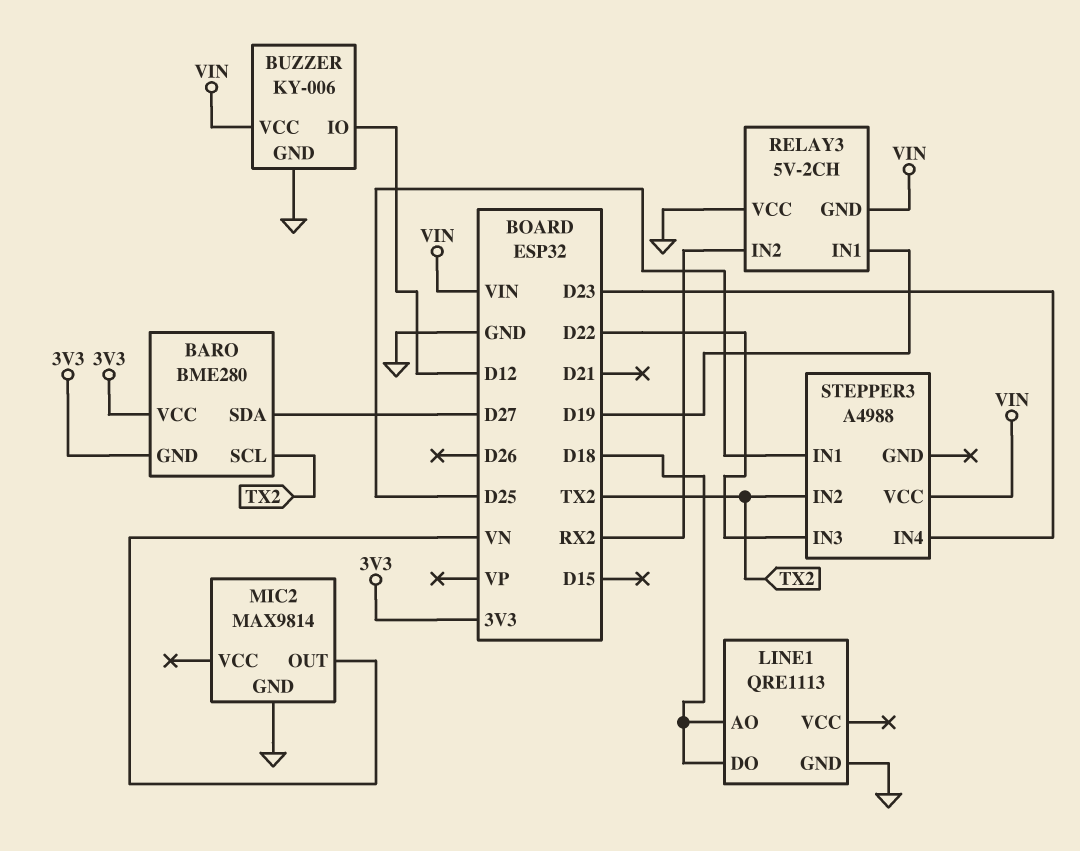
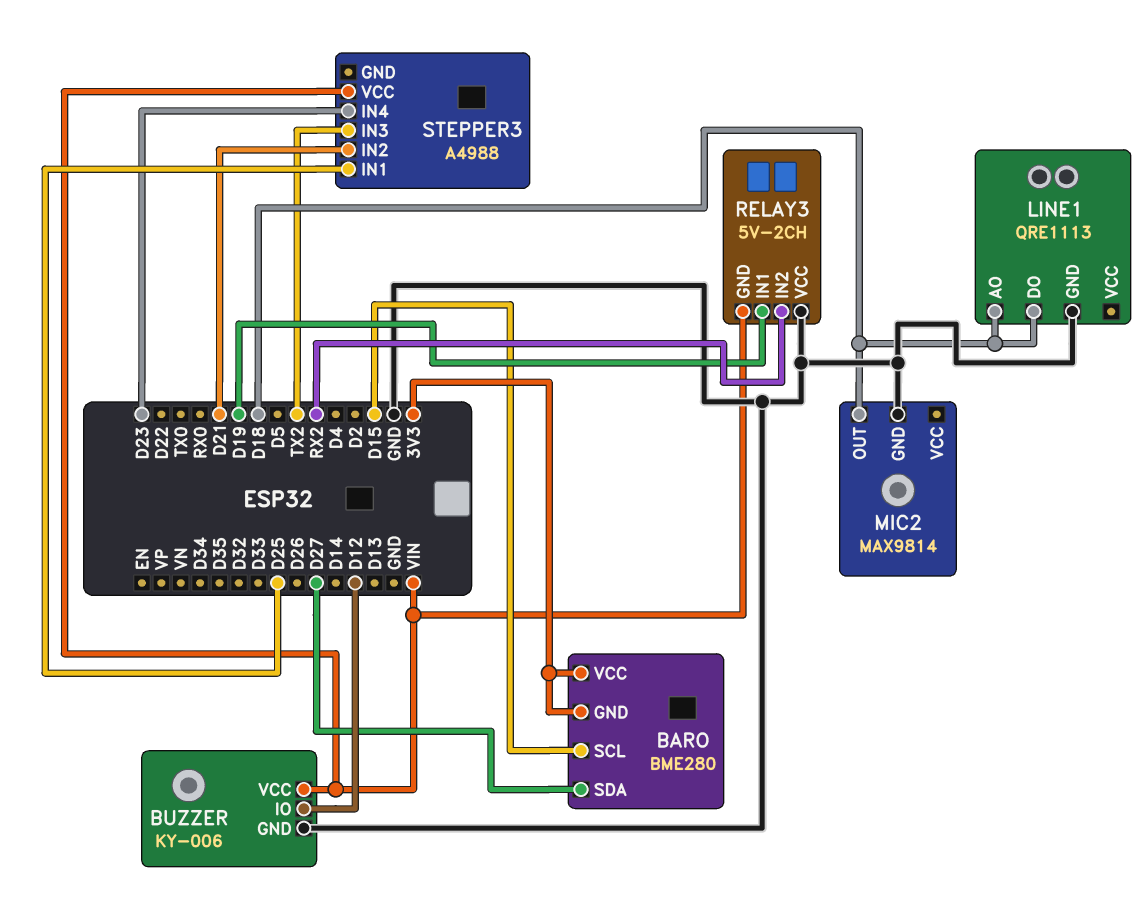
BARO pin SCL: TX2 -> D15
MIC2 pin OUT: VN -> D18
STEPPER3 pin IN2: TX2 -> D21
STEPPER3 pin IN3: D22 -> TX2

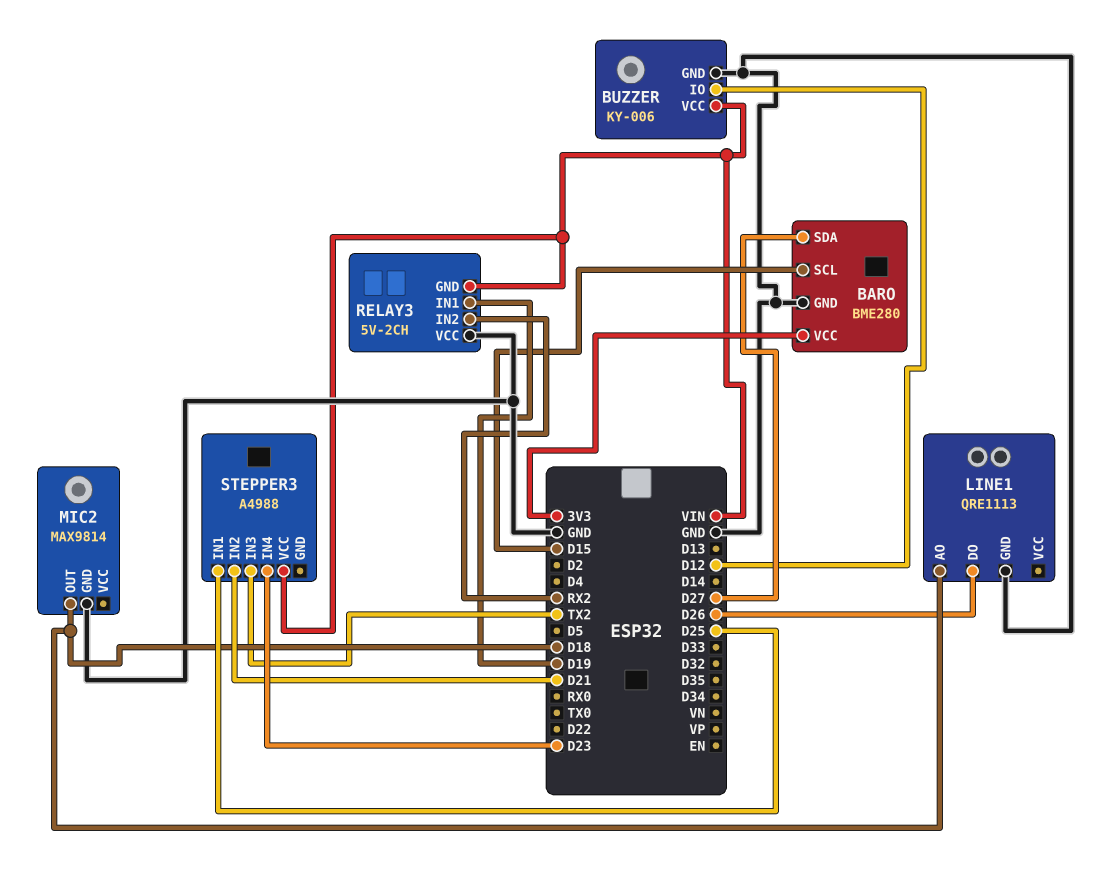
BARO pin GND: 3V3 -> GND
LINE1 pin DO: D18 -> D26

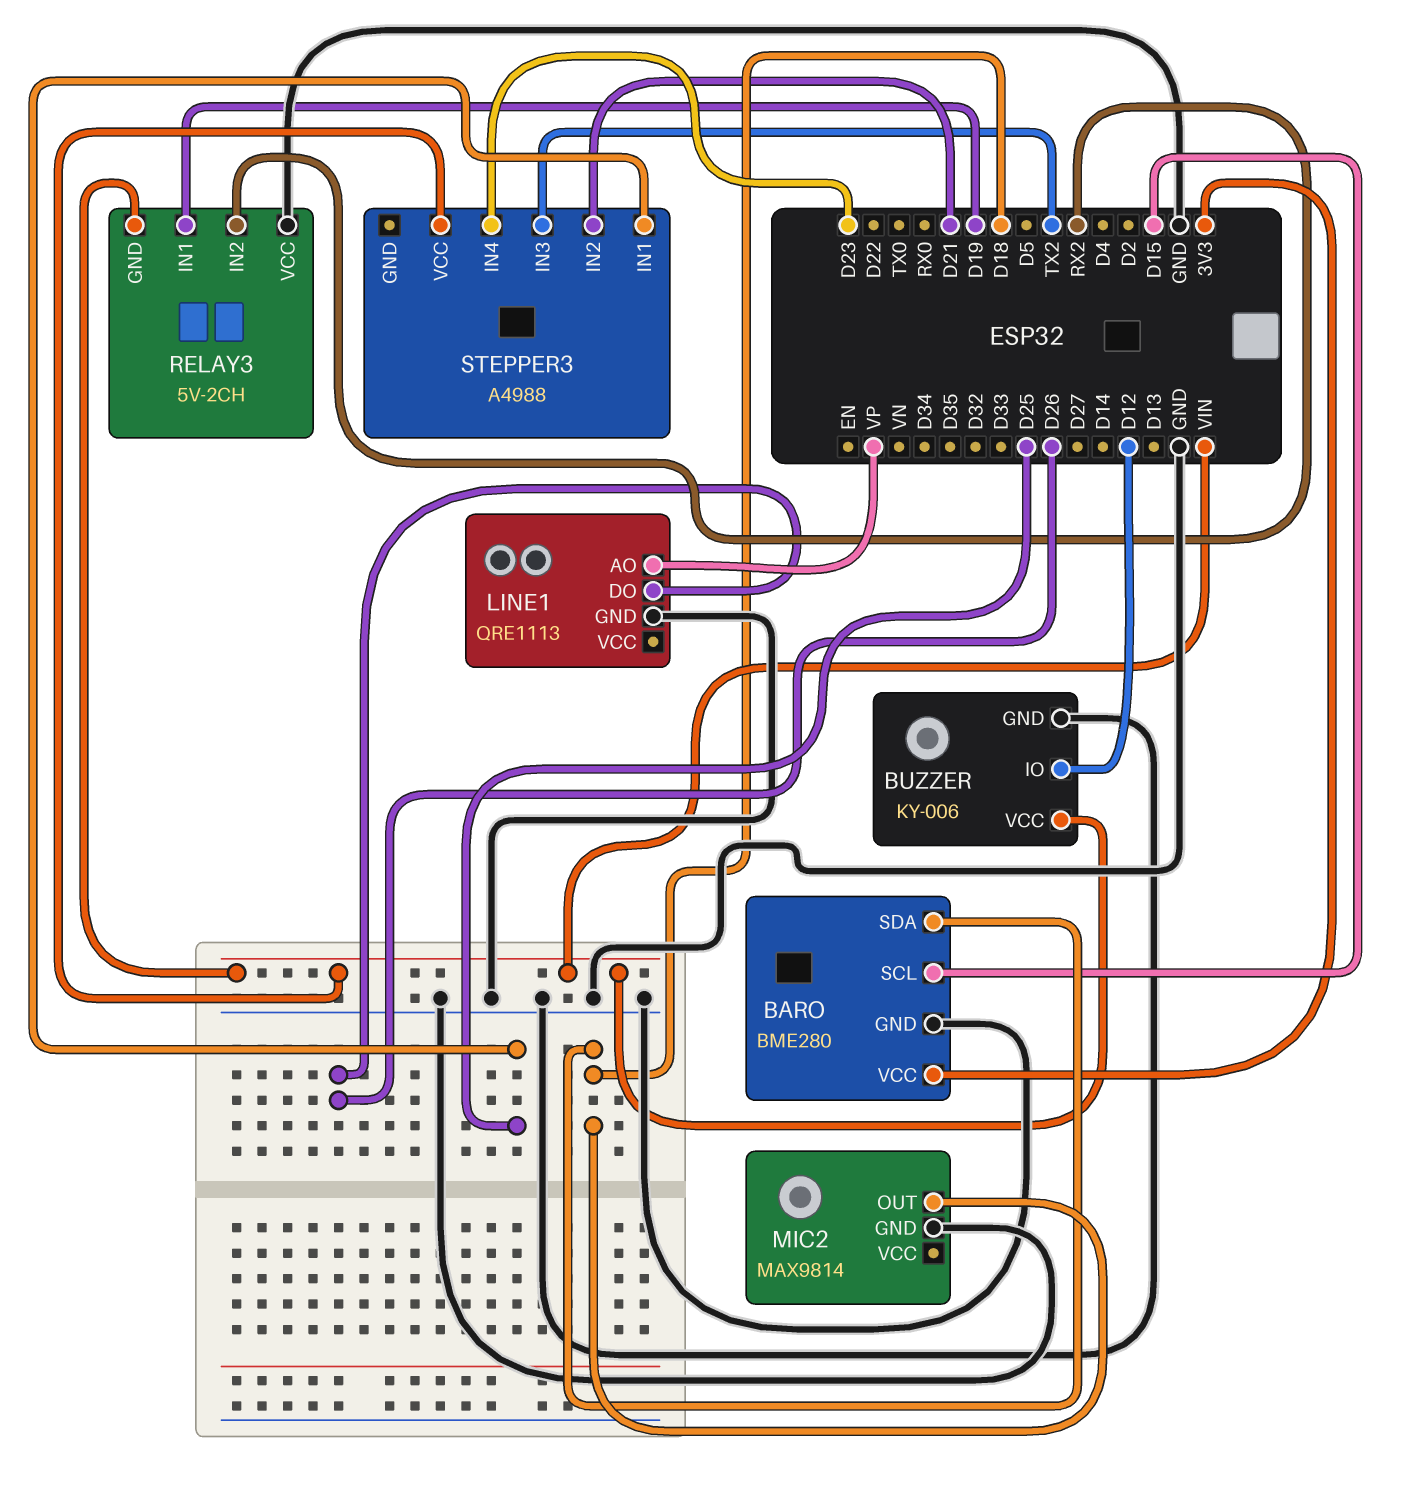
BARO pin SDA: D27 -> D18
LINE1 pin AO: D18 -> VP

